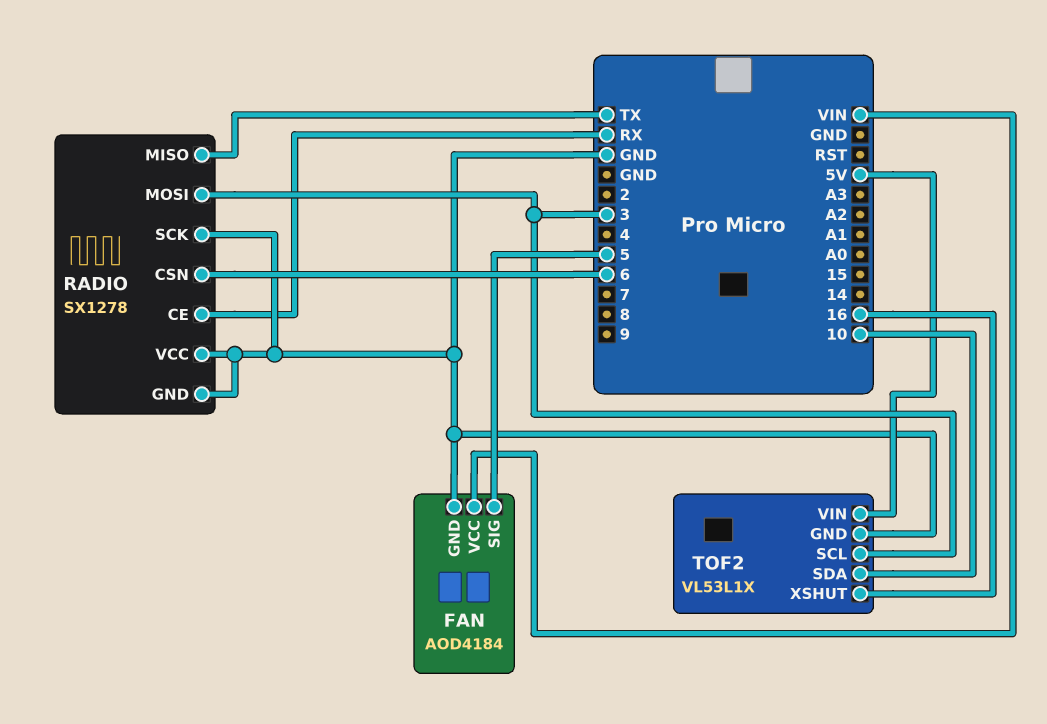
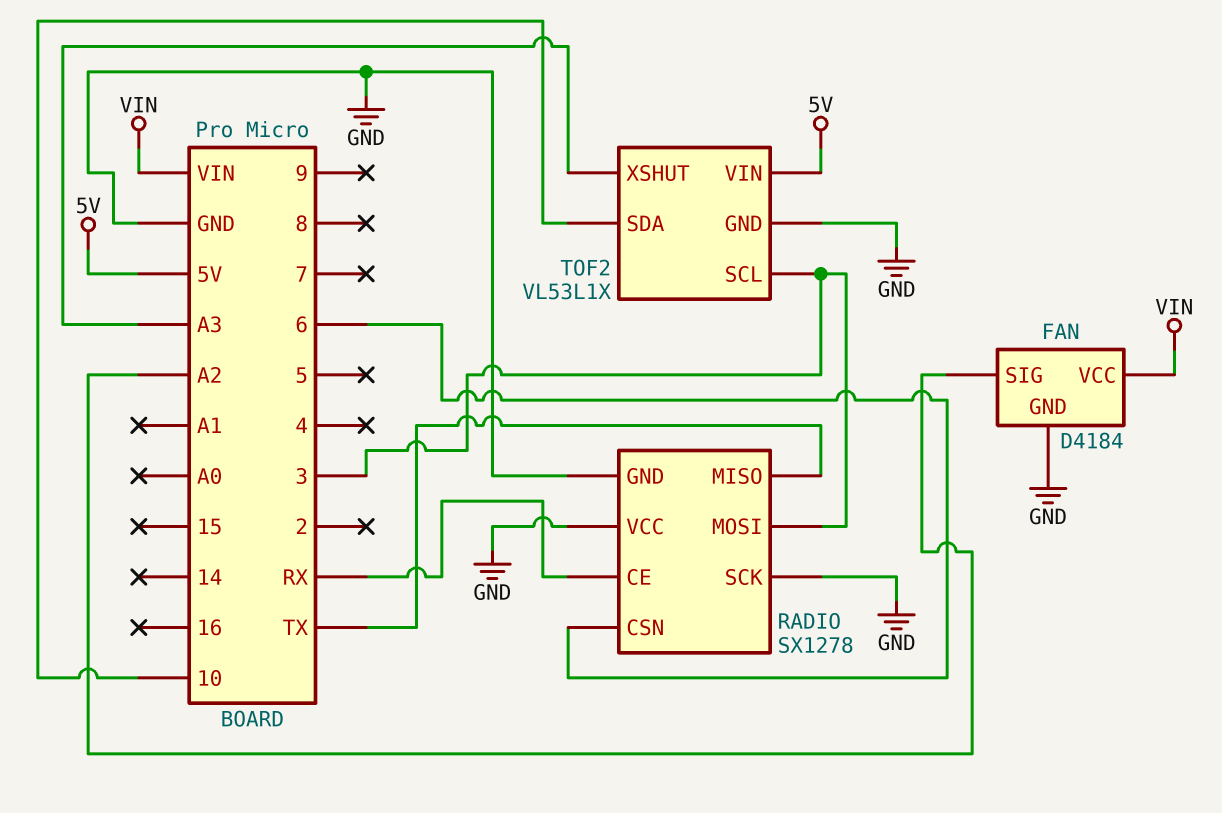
FAN: AOD4184 -> D4184
FAN pin SIG: 5 -> A2
TOF2 pin XSHUT: 16 -> A3

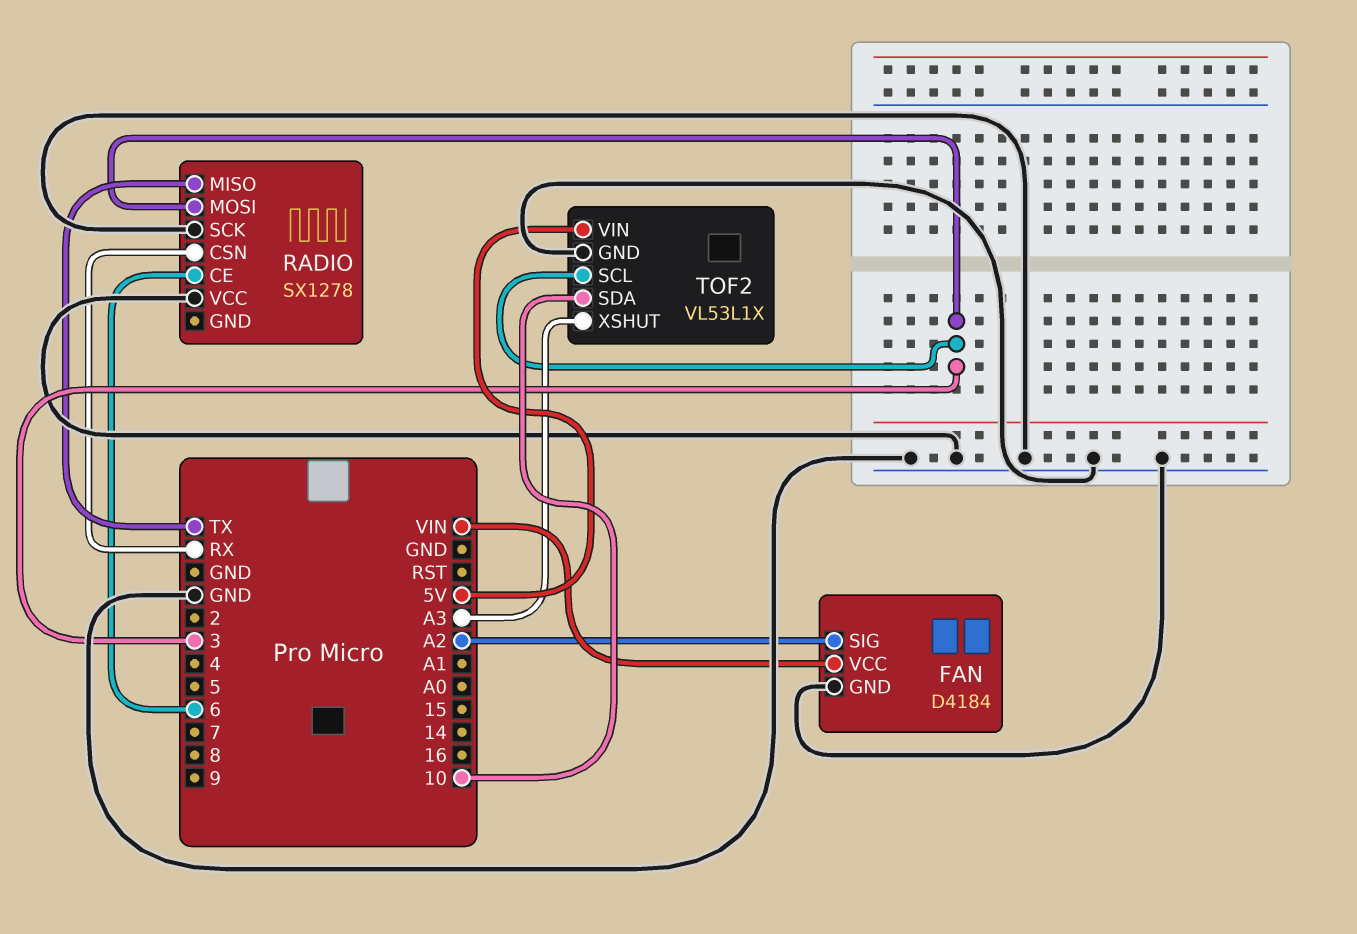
RADIO pin CE: RX -> 6
RADIO pin CSN: 6 -> RX
RADIO pin GND: GND -> none

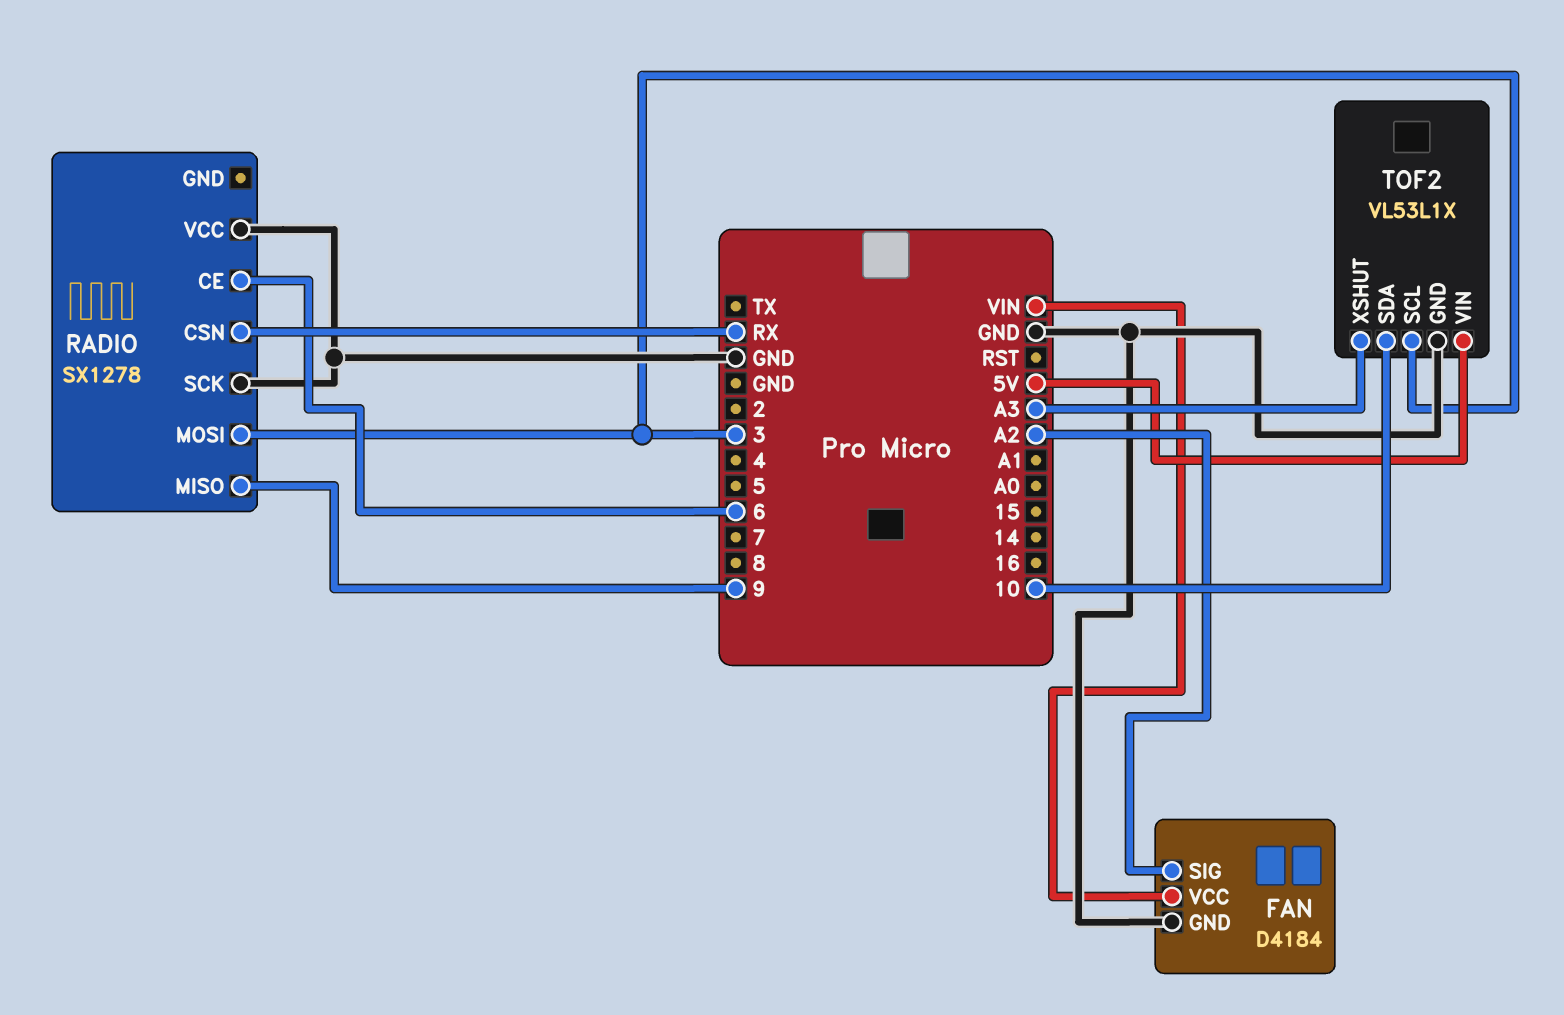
RADIO pin MISO: TX -> 9

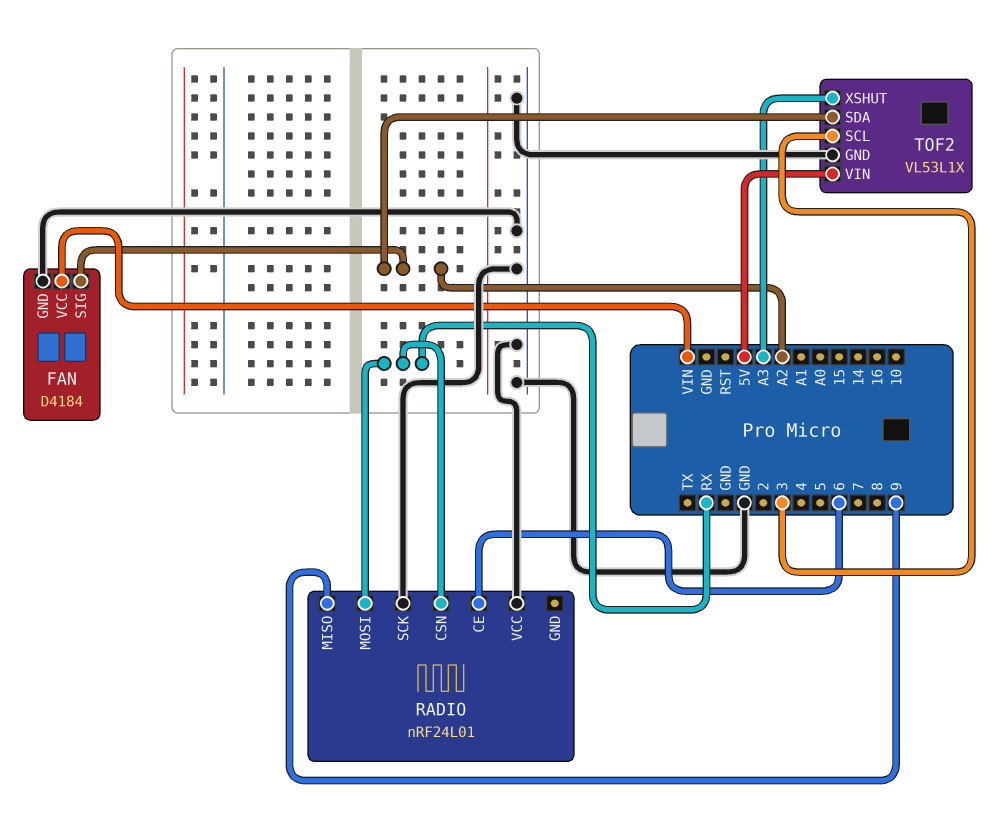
RADIO: SX1278 -> nRF24L01
RADIO pin MOSI: 3 -> RX
TOF2 pin SDA: 10 -> A2

